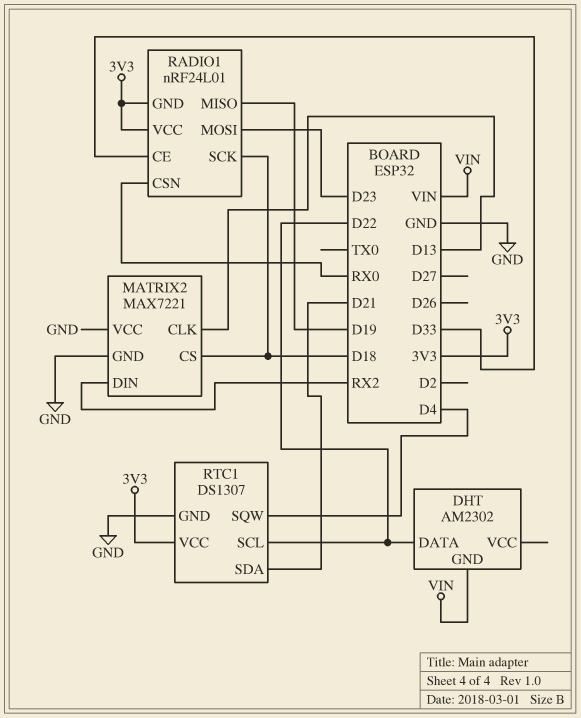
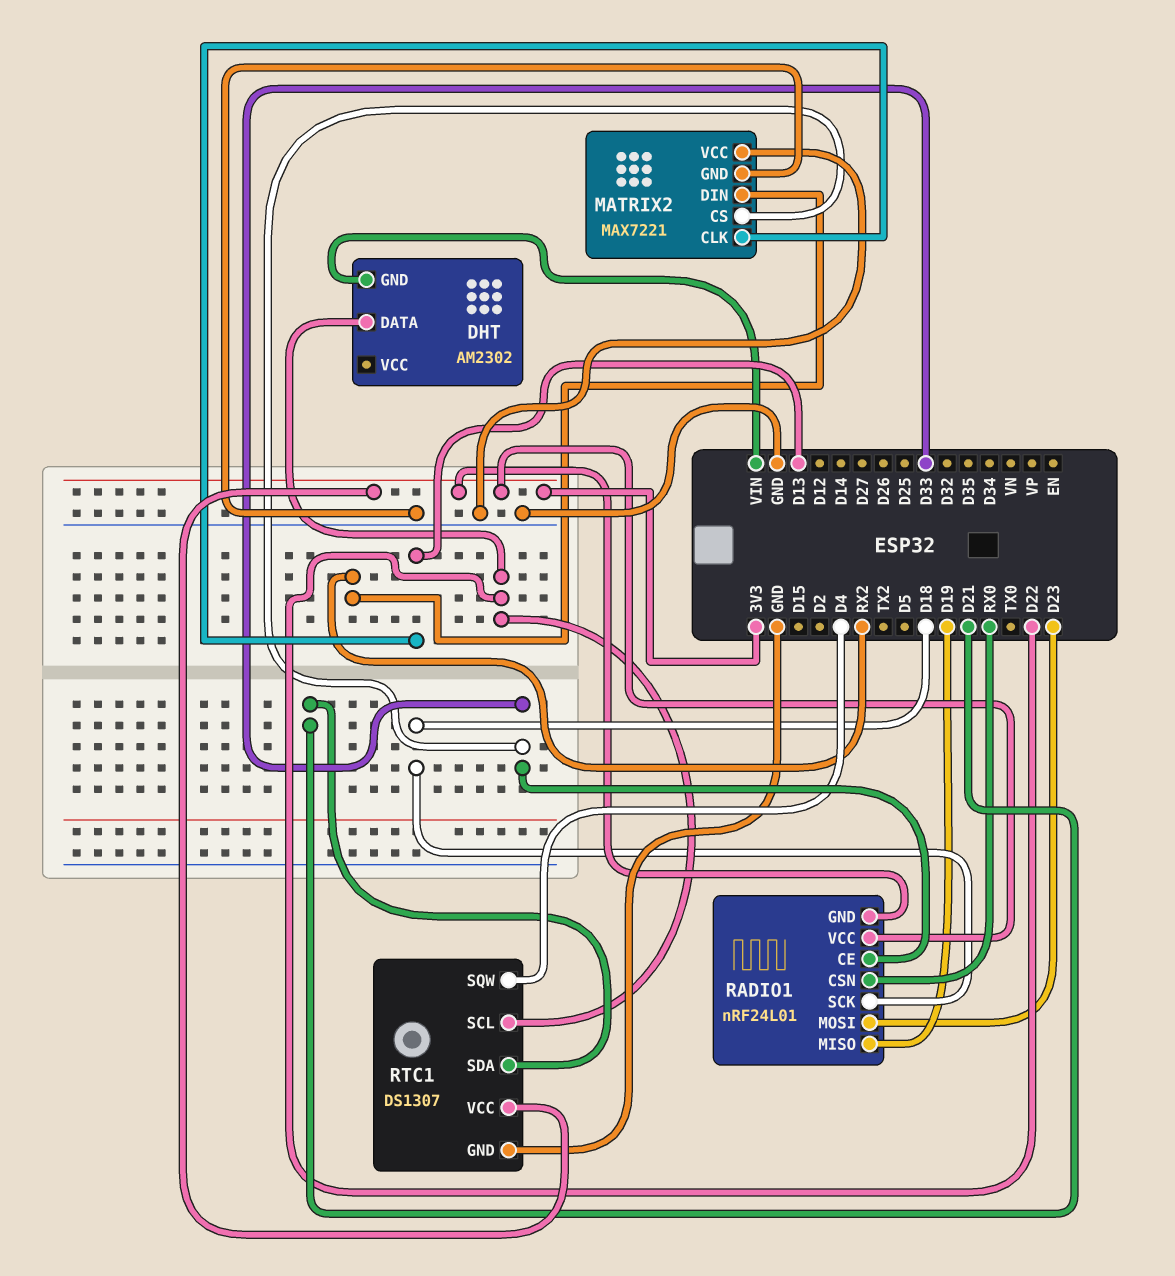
MATRIX2 pin CS: D18 -> D33

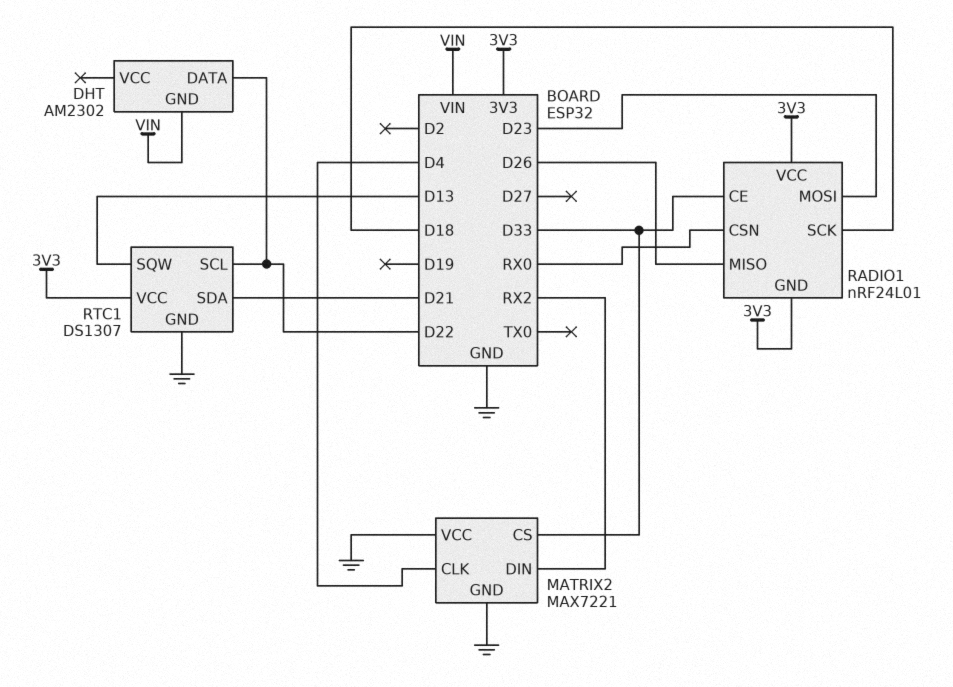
MATRIX2 pin CLK: D13 -> D4
RADIO1 pin MISO: D19 -> D26
RTC1 pin SQW: D4 -> D13

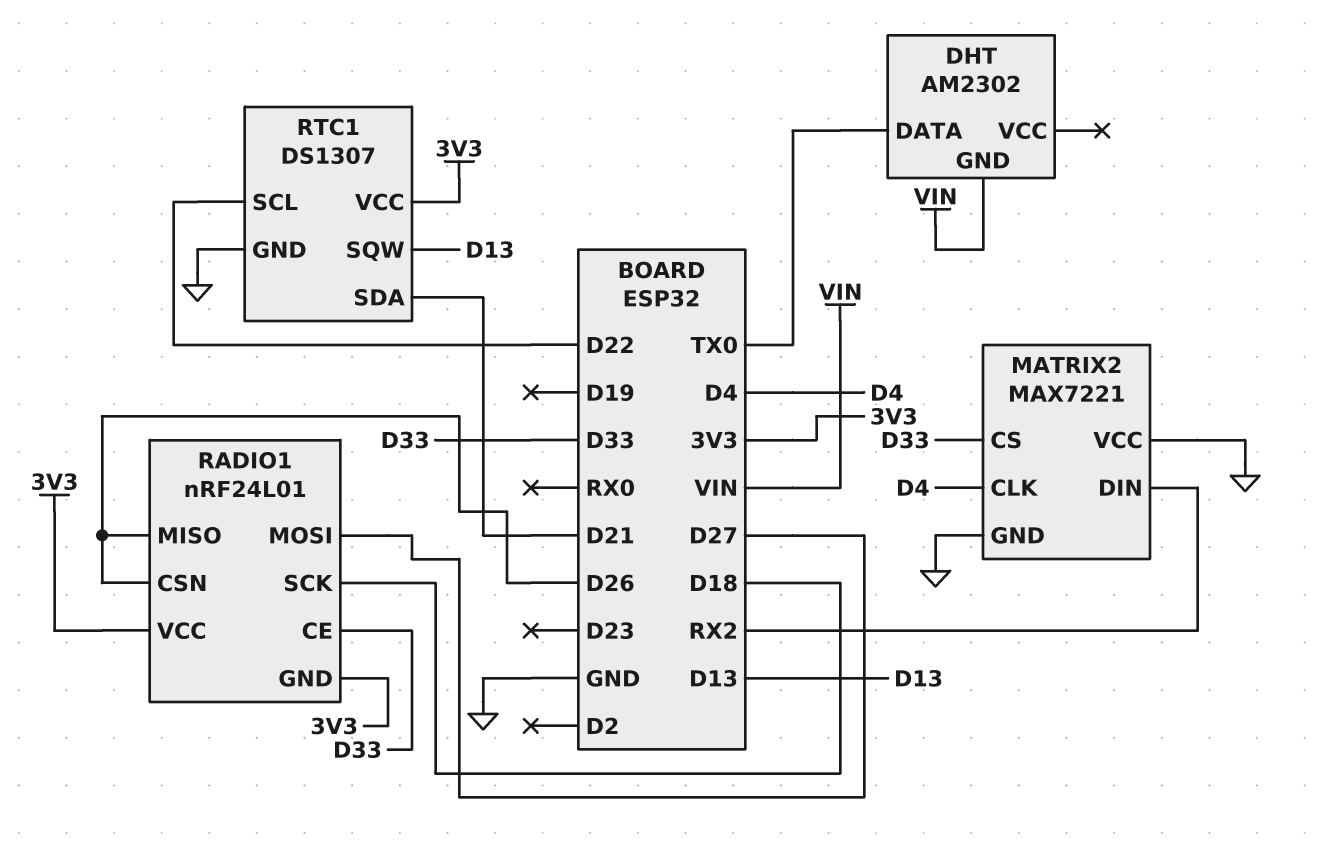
DHT pin DATA: D22 -> TX0
RADIO1 pin CSN: RX0 -> D26
RADIO1 pin MOSI: D23 -> D27

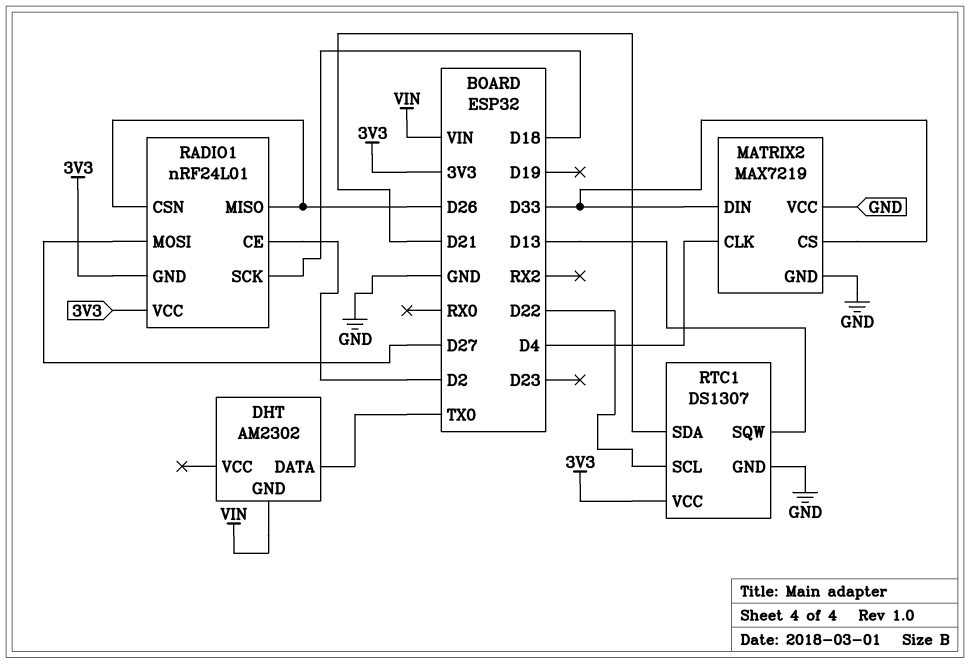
MATRIX2: MAX7221 -> MAX7219
MATRIX2 pin DIN: RX2 -> D33
RADIO1 pin CE: D33 -> D2

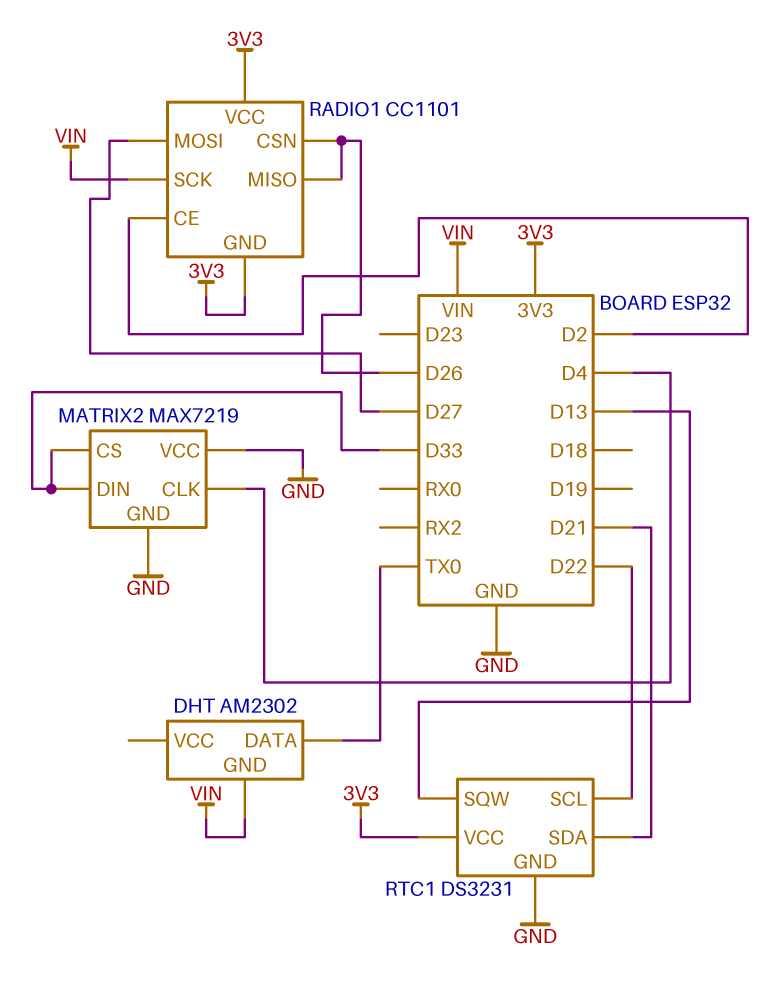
RADIO1: nRF24L01 -> CC1101
RADIO1 pin SCK: D18 -> VIN
RTC1: DS1307 -> DS3231

